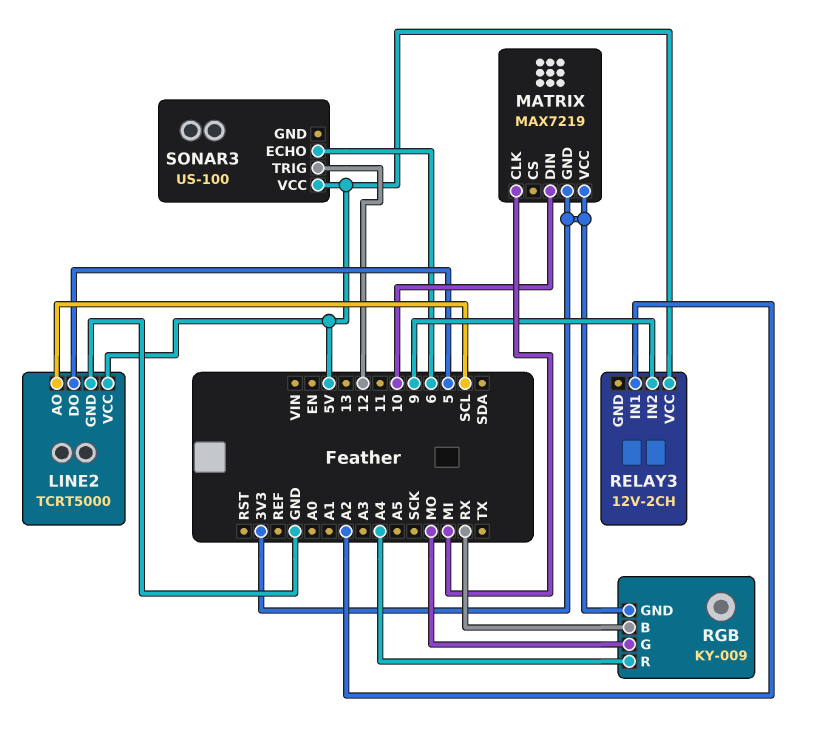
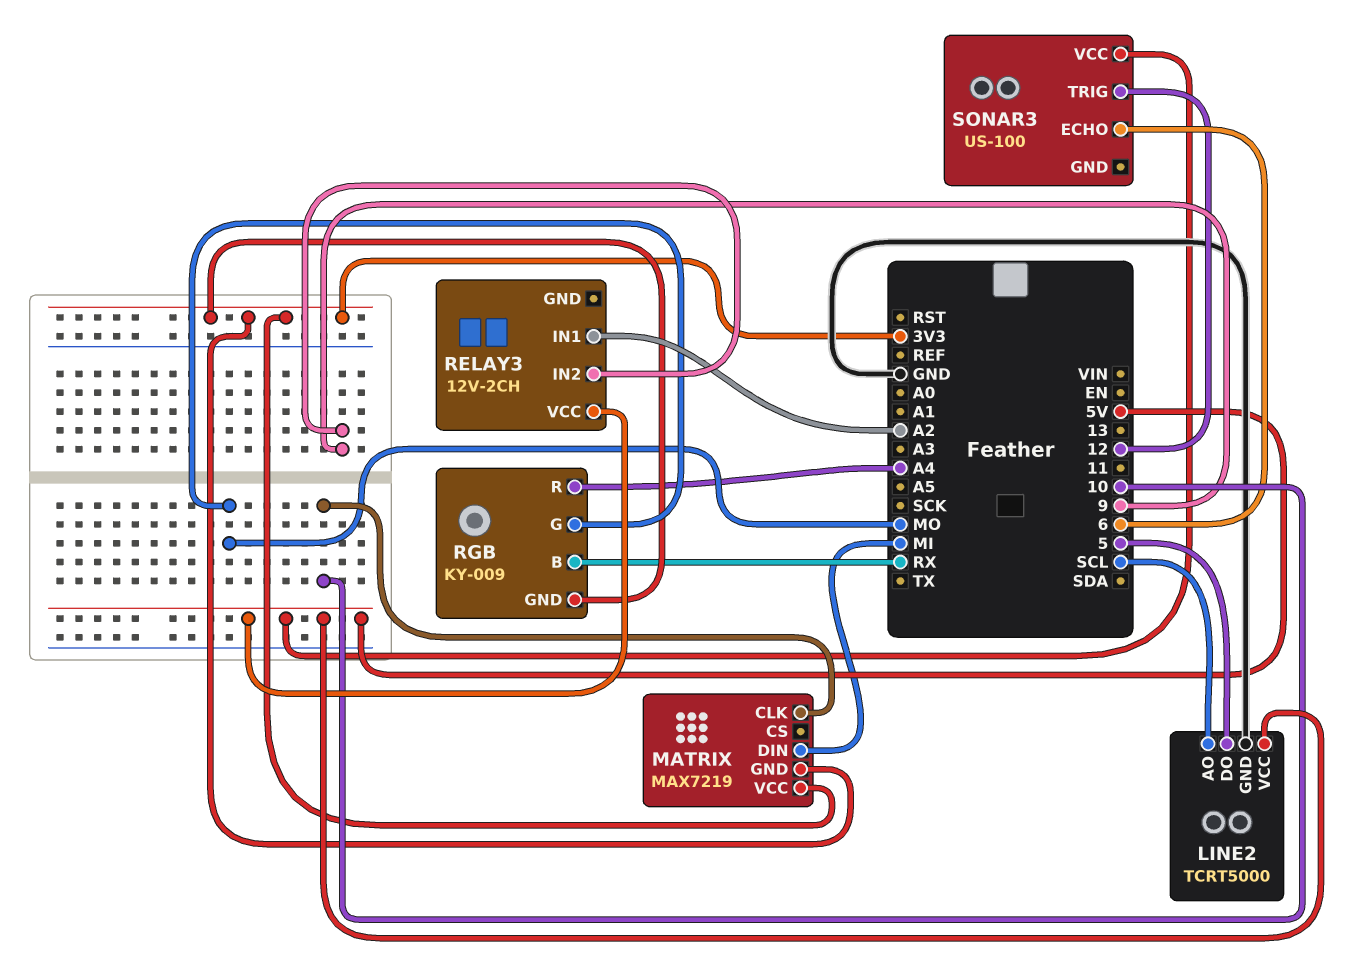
MATRIX pin CLK: MI -> 10
MATRIX pin DIN: 10 -> MI

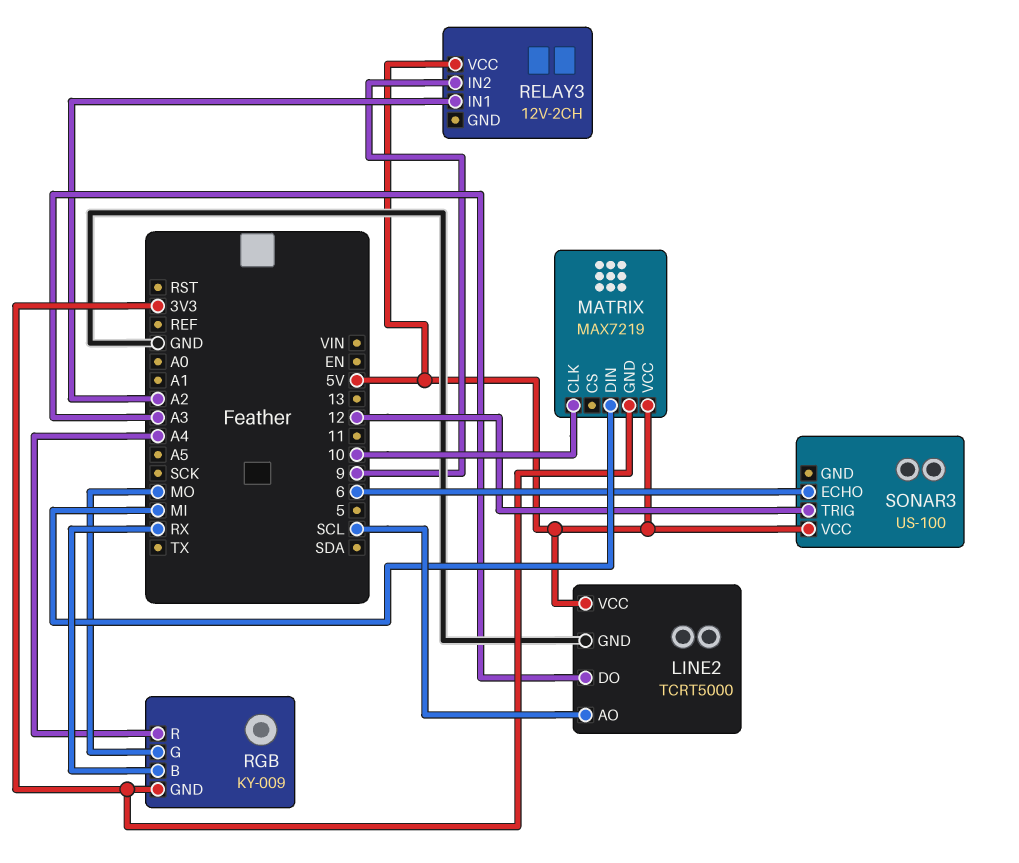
LINE2 pin DO: 5 -> A3
MATRIX pin VCC: 3V3 -> 5V

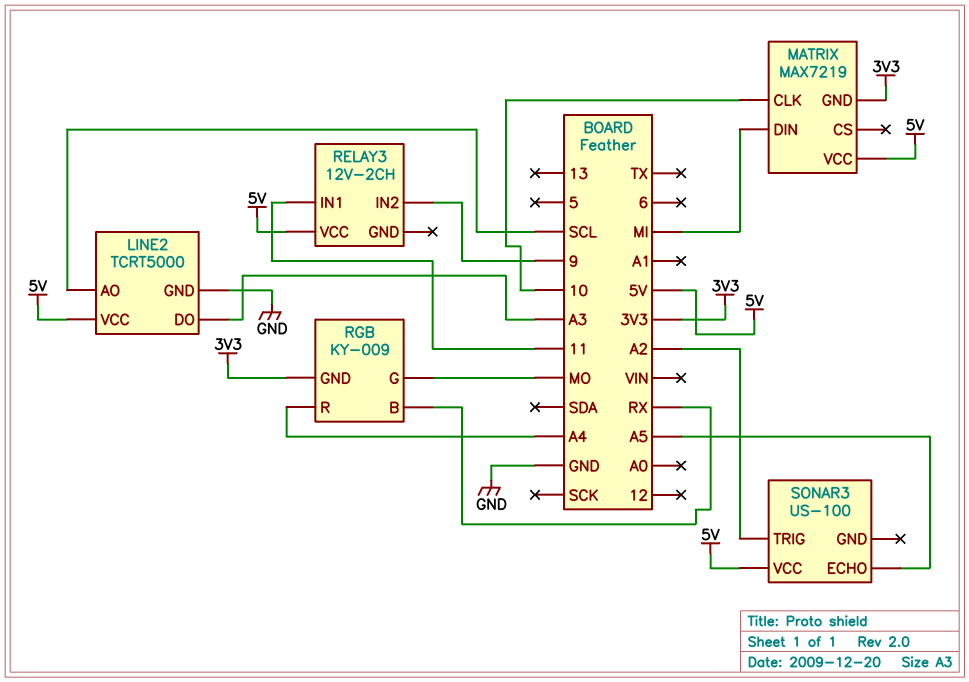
RELAY3 pin IN1: A2 -> 11
SONAR3 pin ECHO: 6 -> A5
SONAR3 pin TRIG: 12 -> A2

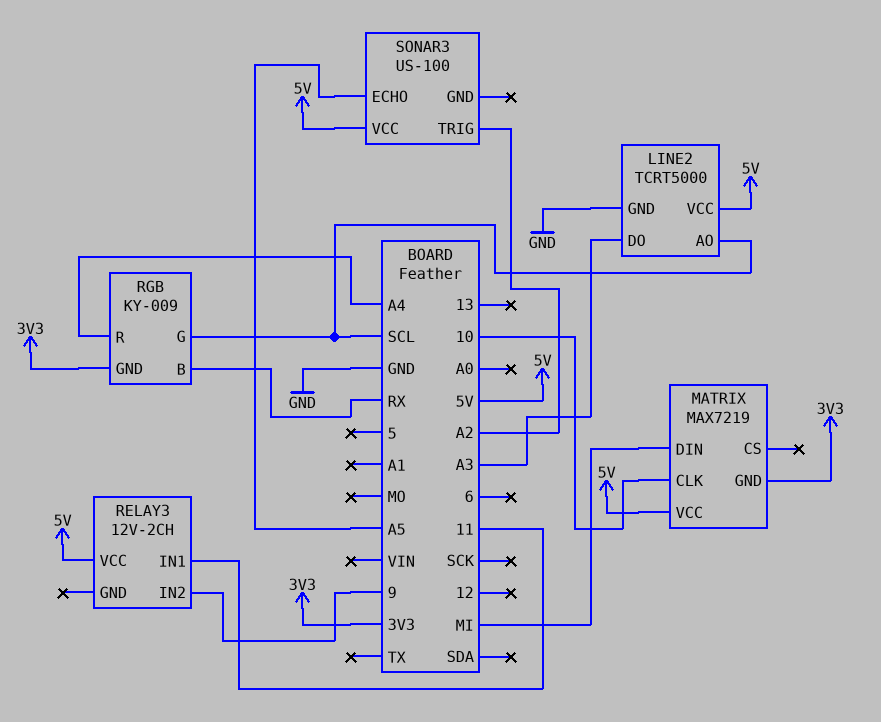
RGB pin G: MO -> SCL

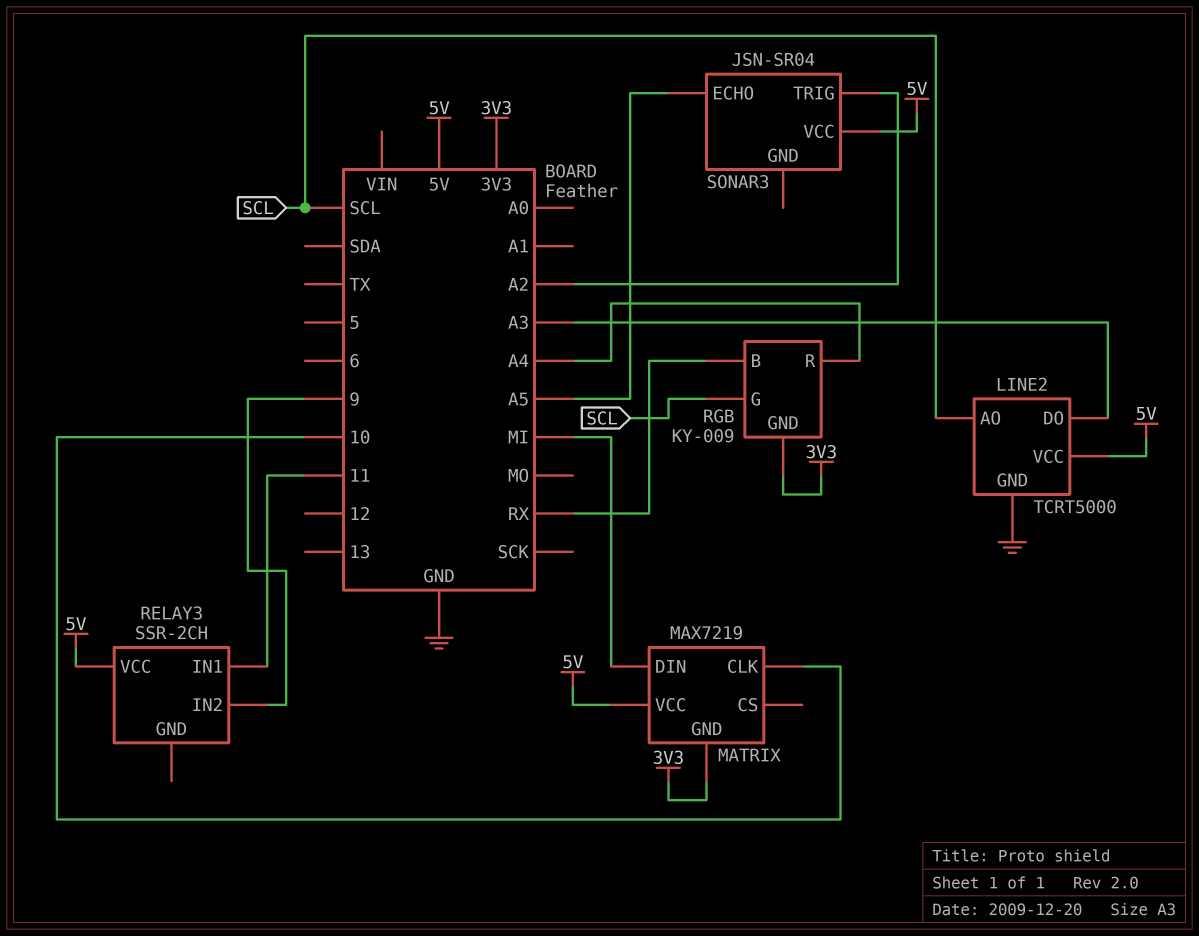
RELAY3: 12V-2CH -> SSR-2CH
SONAR3: US-100 -> JSN-SR04

